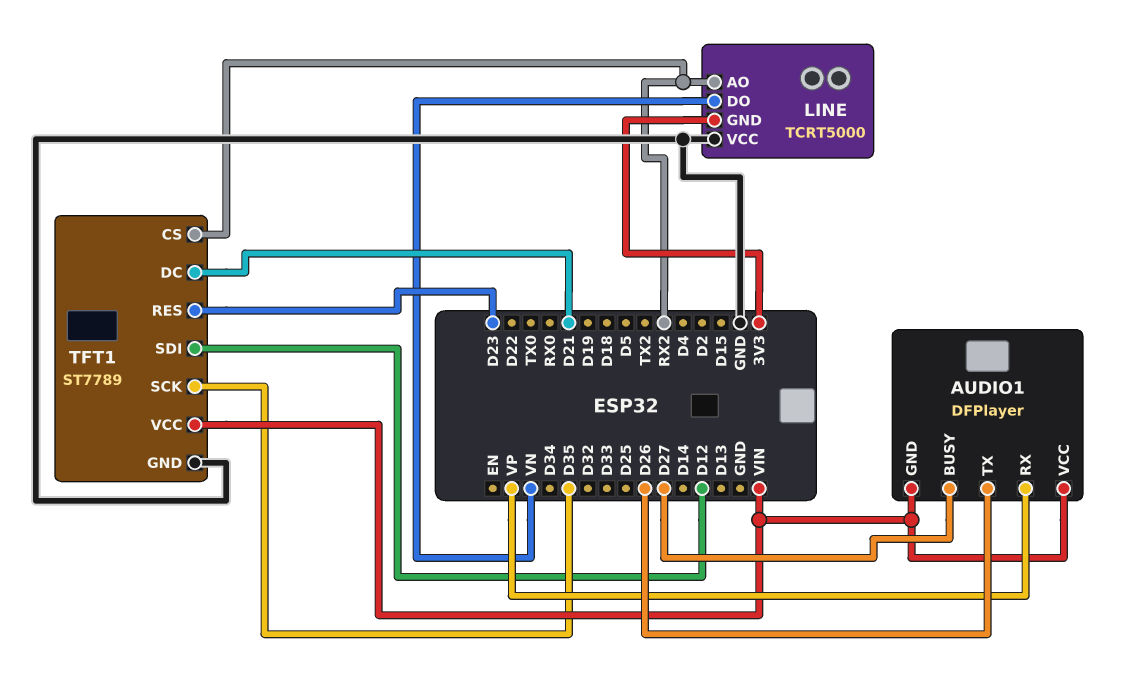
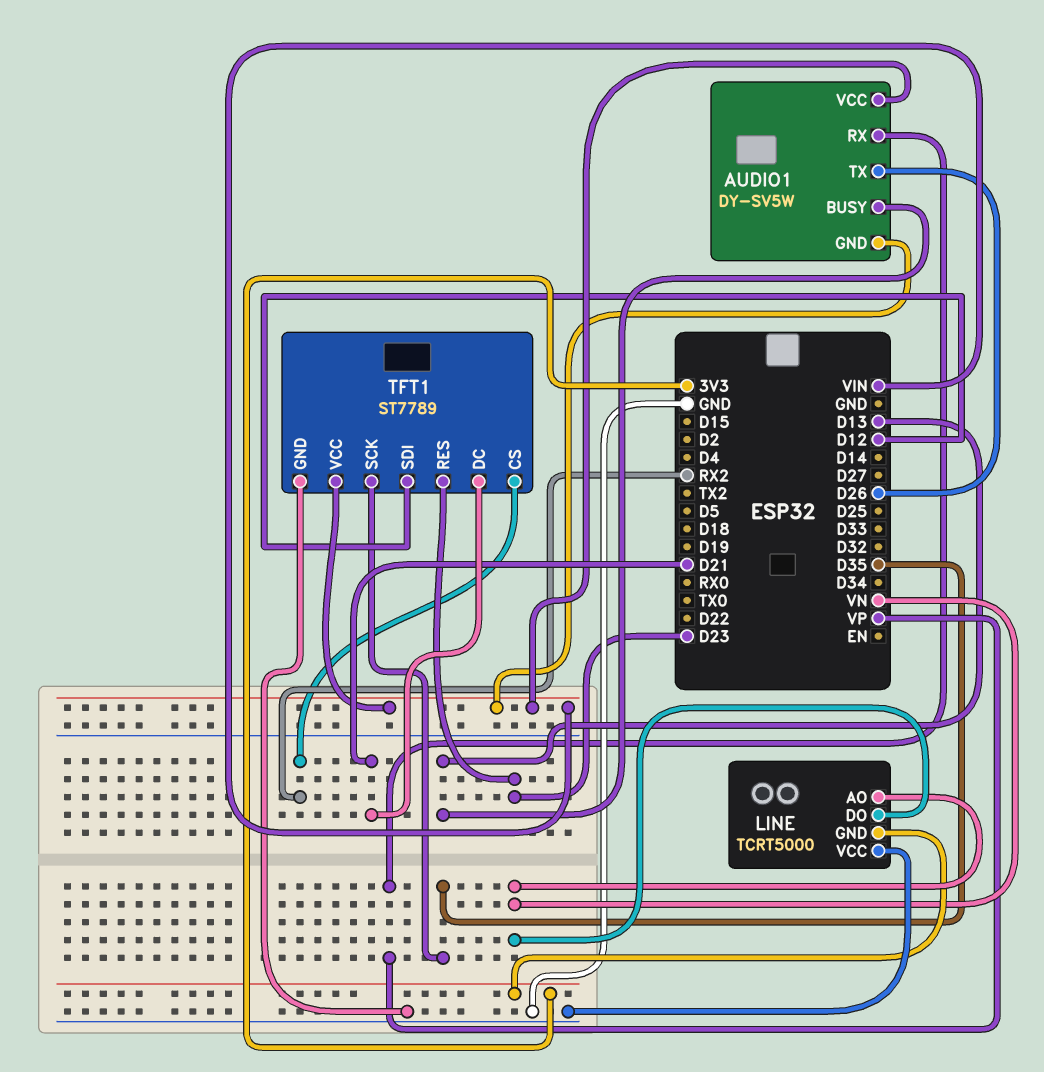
AUDIO1: DFPlayer -> DY-SV5W
AUDIO1 pin BUSY: D27 -> D13
LINE pin AO: RX2 -> VN

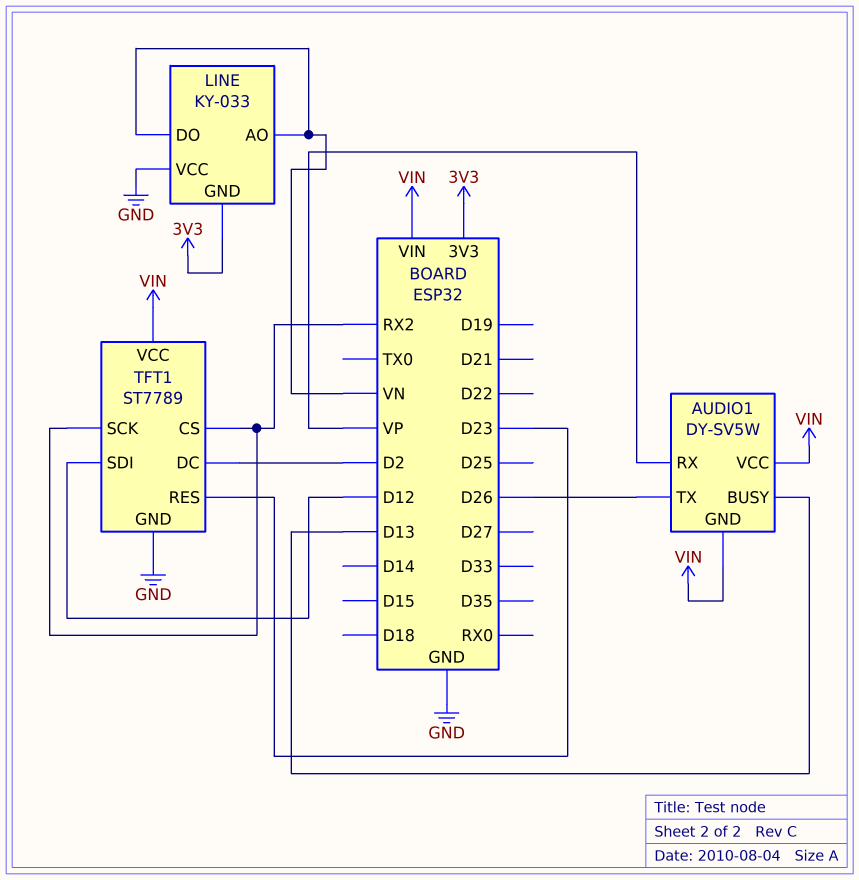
LINE: TCRT5000 -> KY-033
TFT1 pin DC: D21 -> D2
TFT1 pin SCK: D35 -> RX2

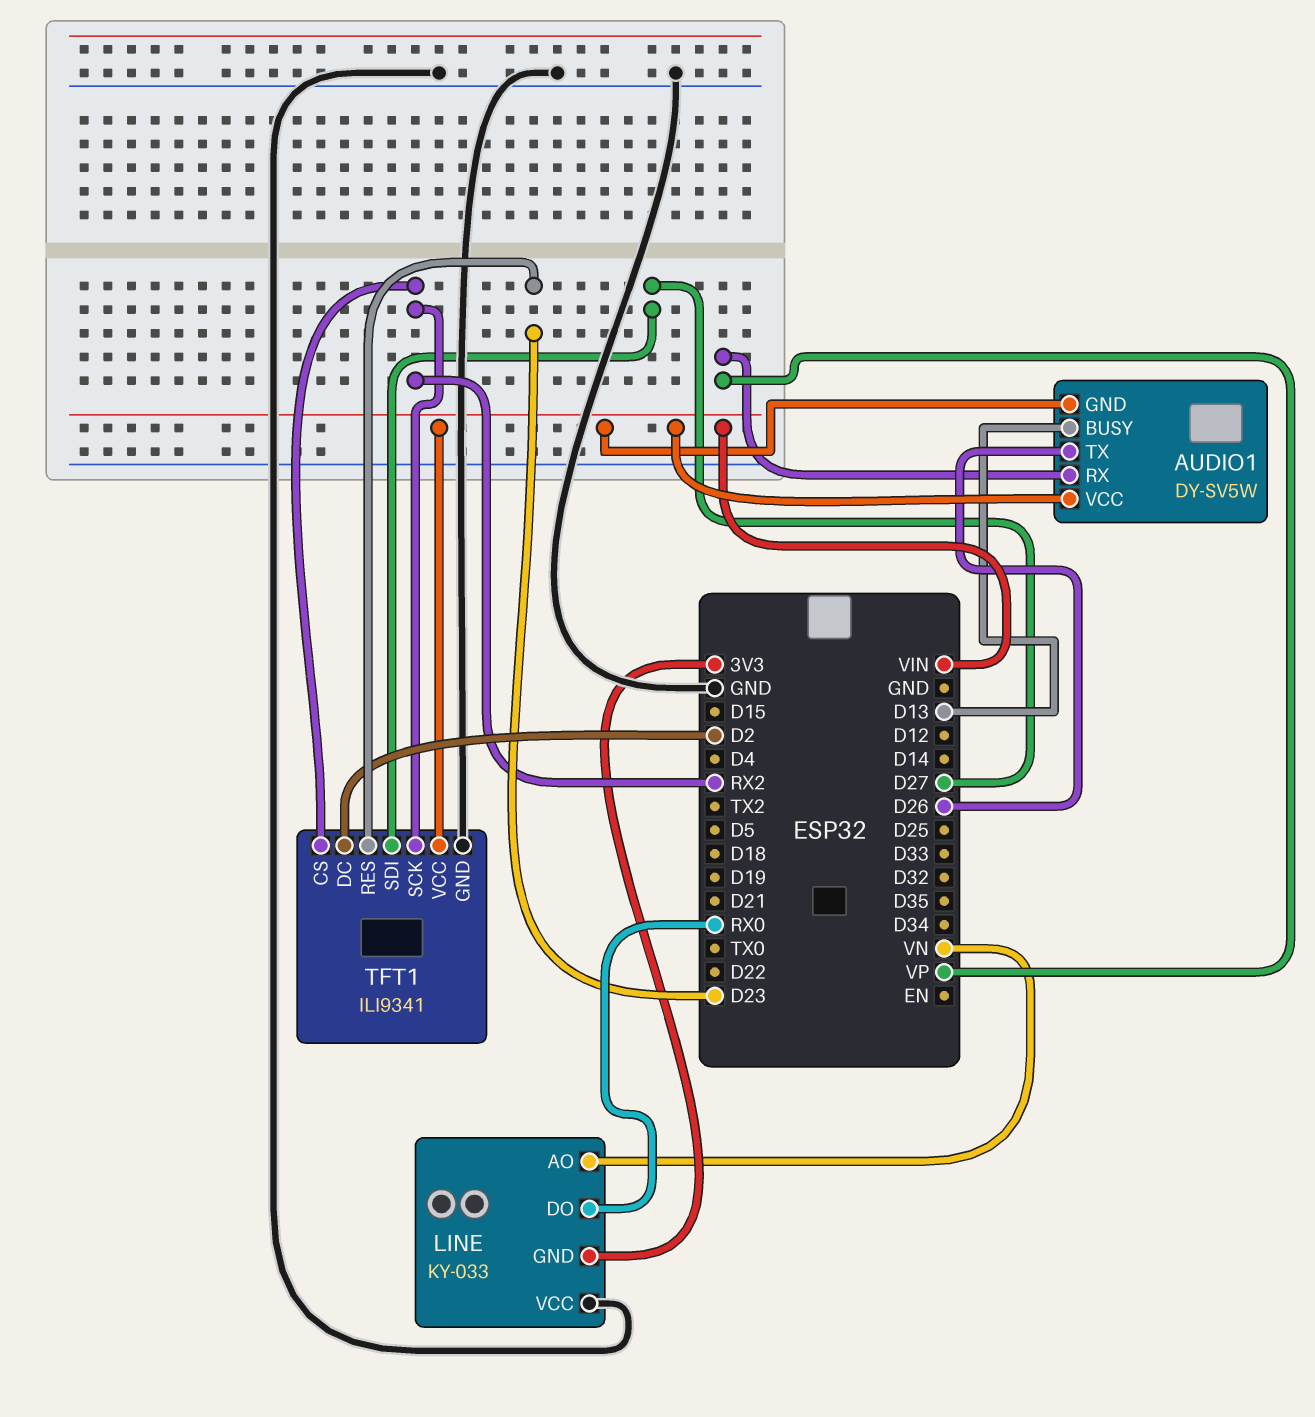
LINE pin DO: VN -> RX0
TFT1: ST7789 -> ILI9341
TFT1 pin SDI: D12 -> D27

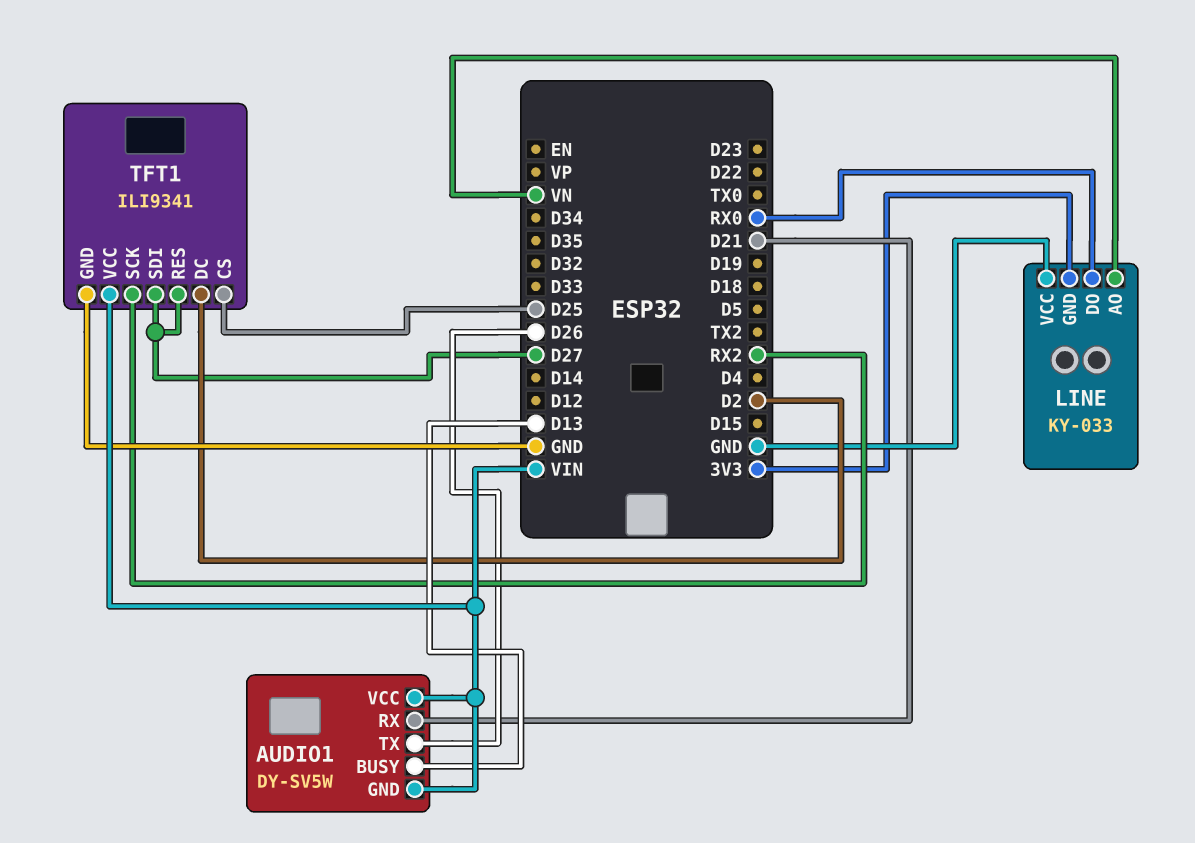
AUDIO1 pin RX: VP -> D21
TFT1 pin CS: RX2 -> D25
TFT1 pin RES: D23 -> D27

